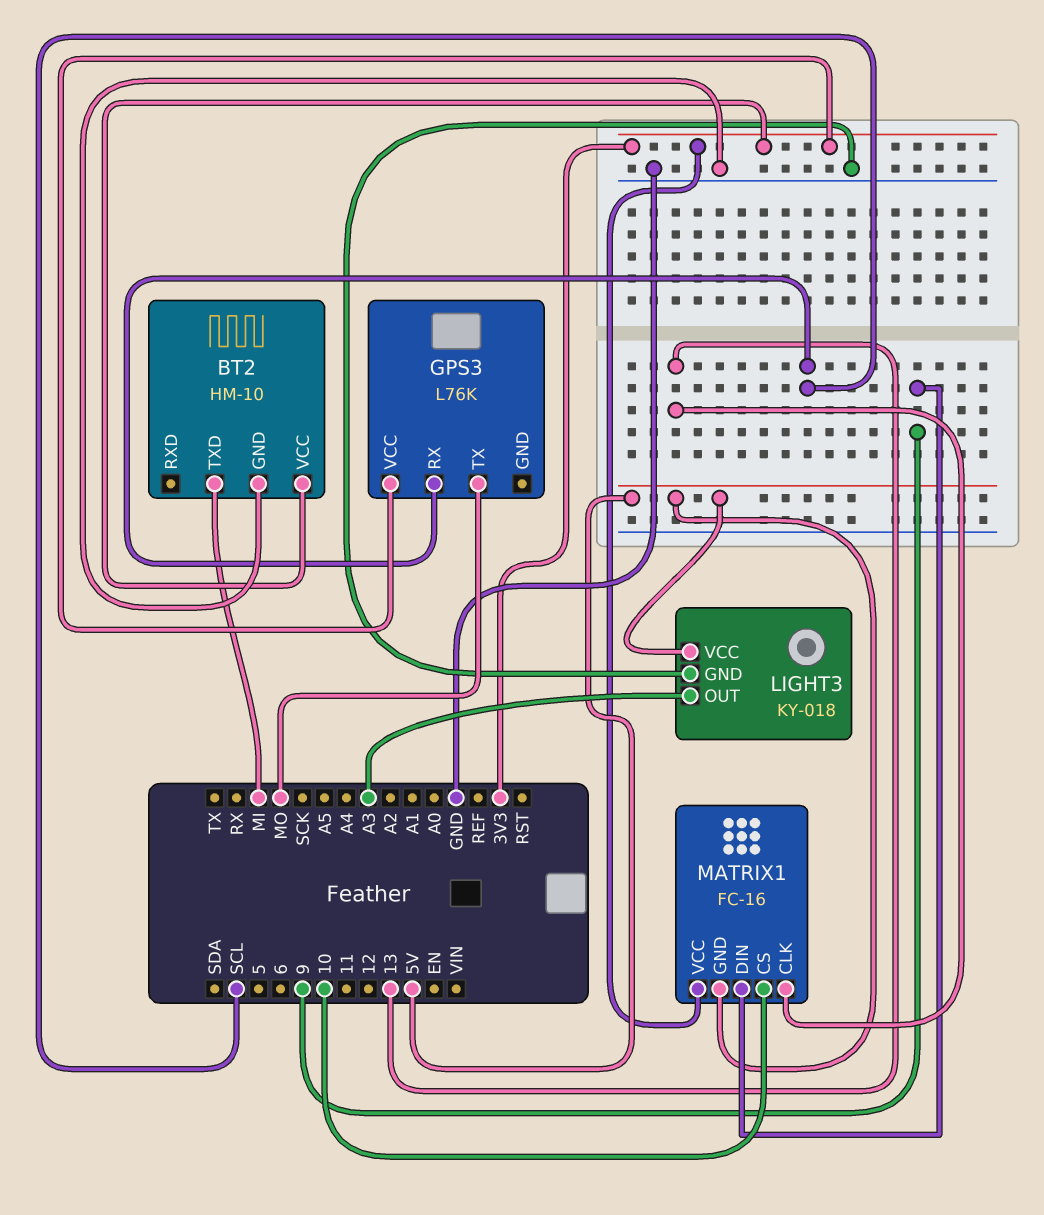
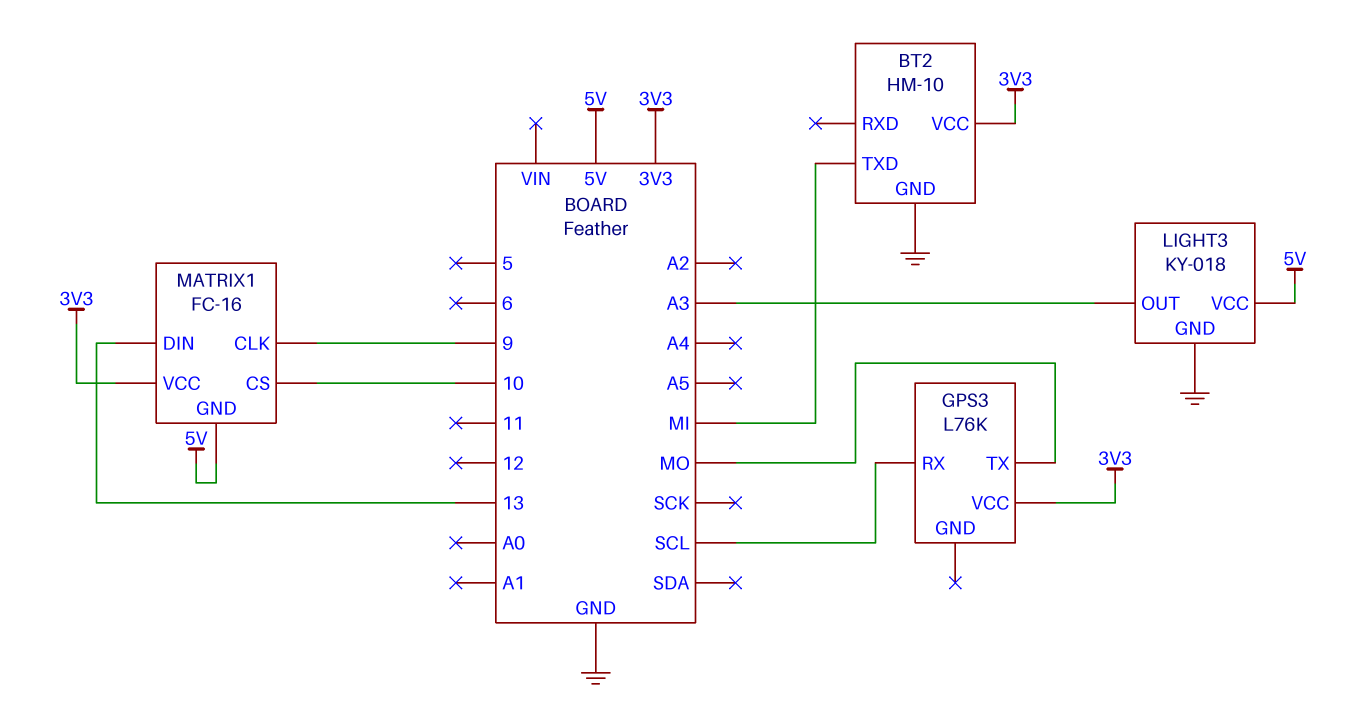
MATRIX1 pin CLK: 13 -> 9
MATRIX1 pin DIN: 9 -> 13

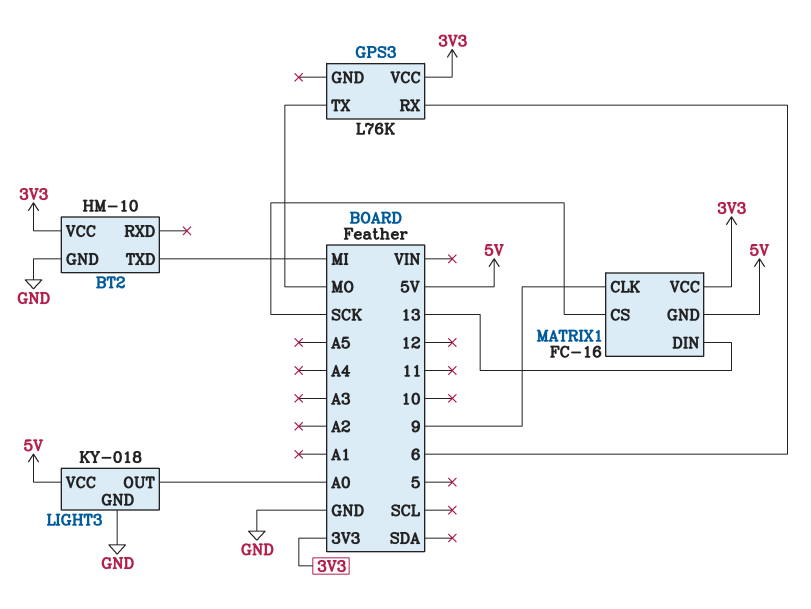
GPS3 pin RX: SCL -> 6
LIGHT3 pin OUT: A3 -> A0
MATRIX1 pin CS: 10 -> SCK

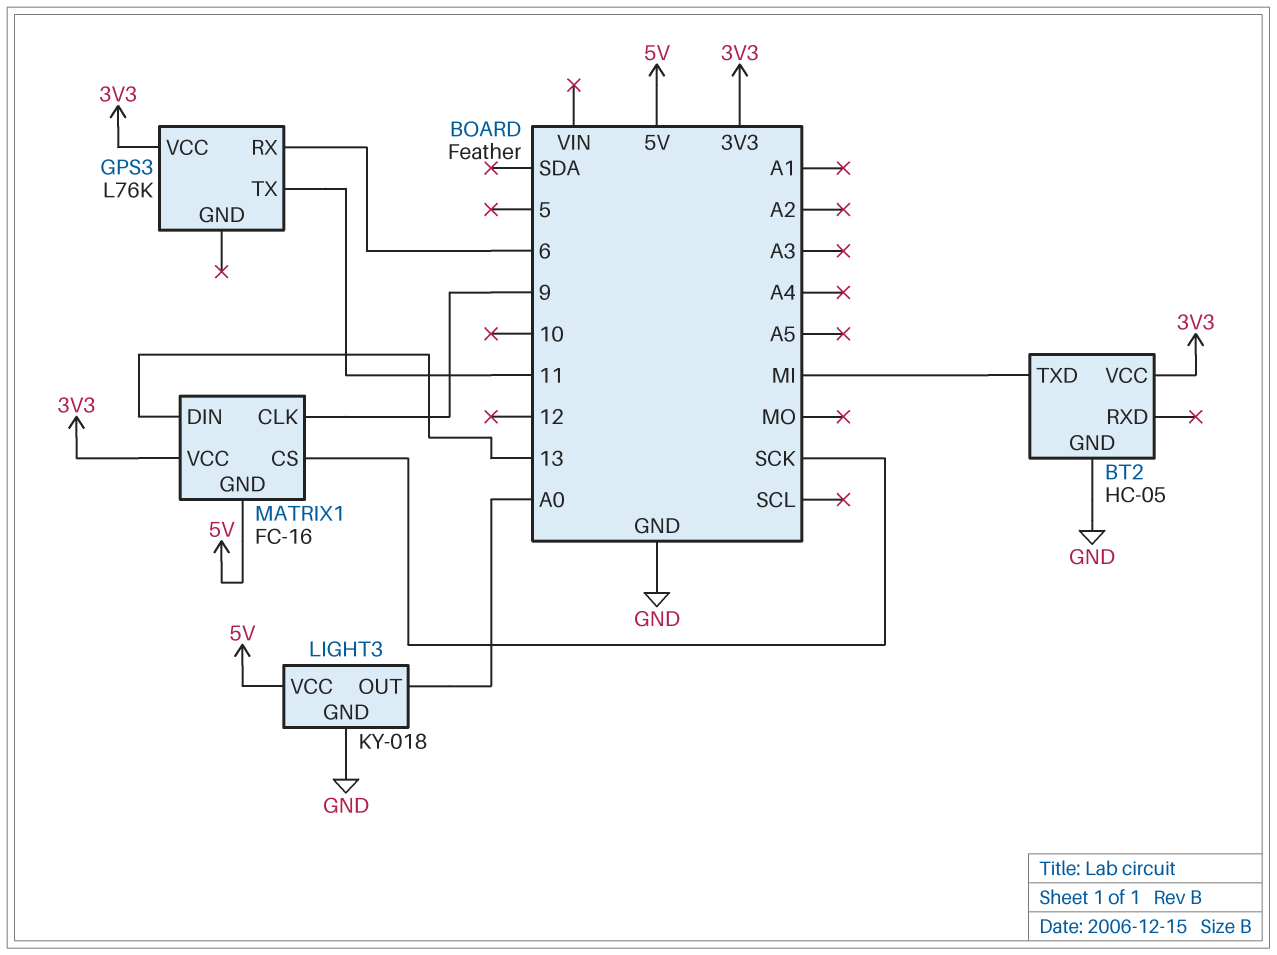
BT2: HM-10 -> HC-05
GPS3 pin TX: MO -> 11

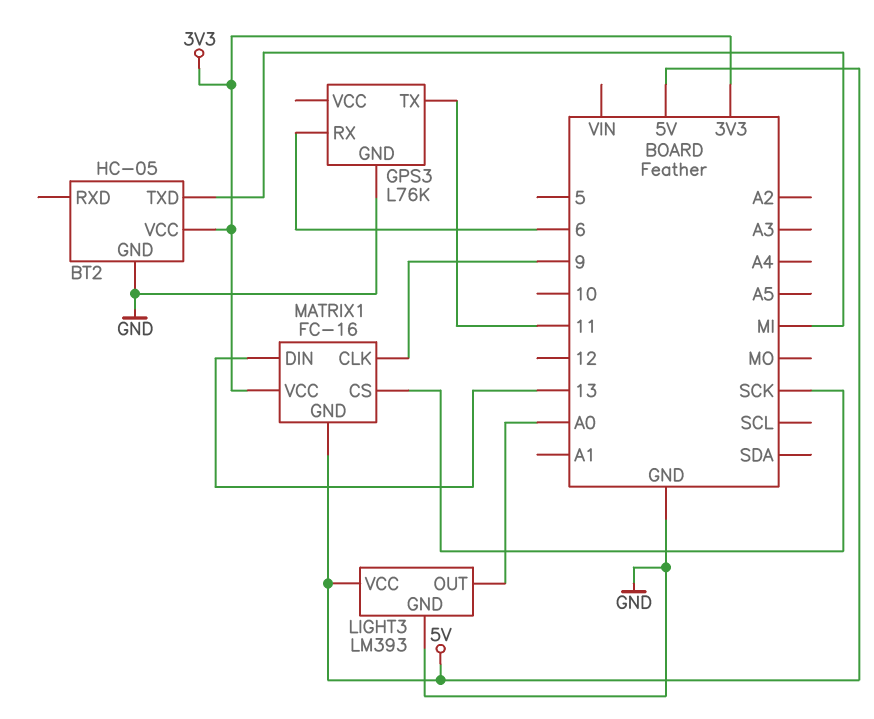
GPS3 pin GND: none -> GND
GPS3 pin VCC: 3V3 -> none
LIGHT3: KY-018 -> LM393

